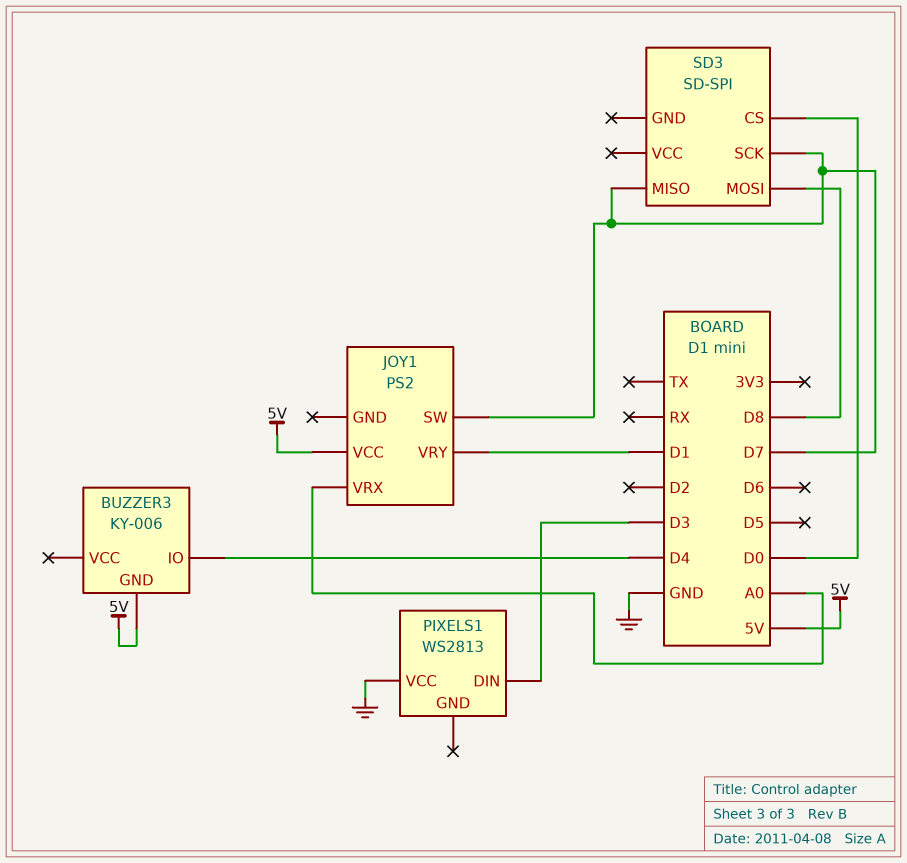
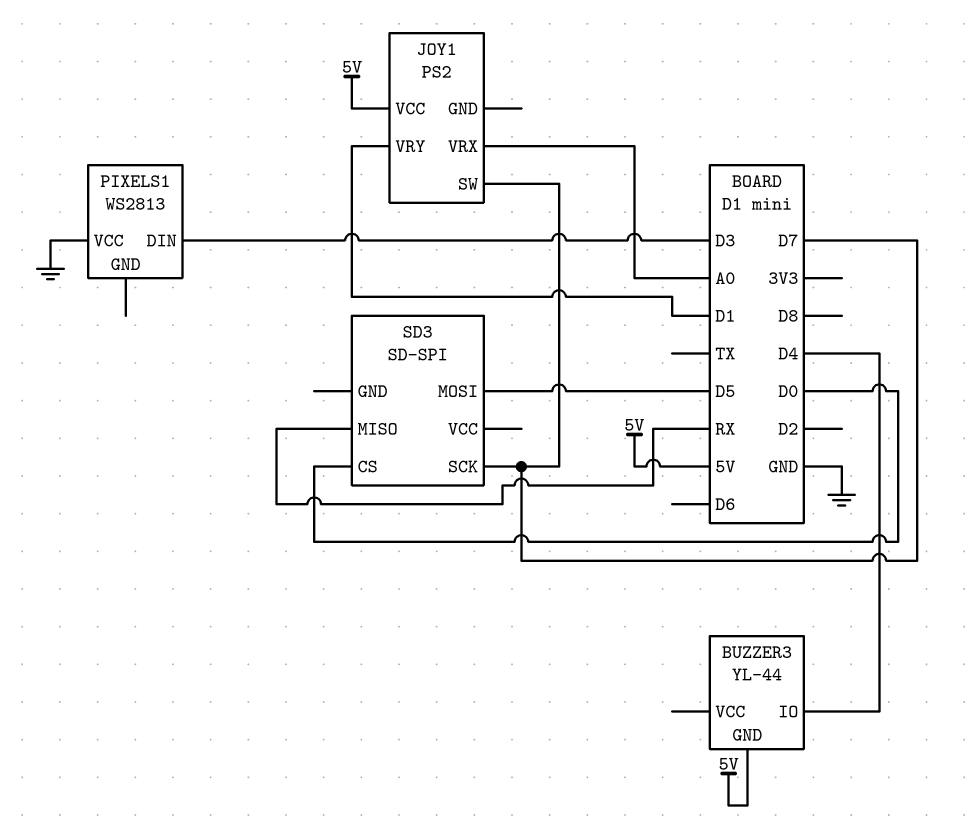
BUZZER3: KY-006 -> YL-44
SD3 pin MISO: D7 -> RX
SD3 pin MOSI: D8 -> D5

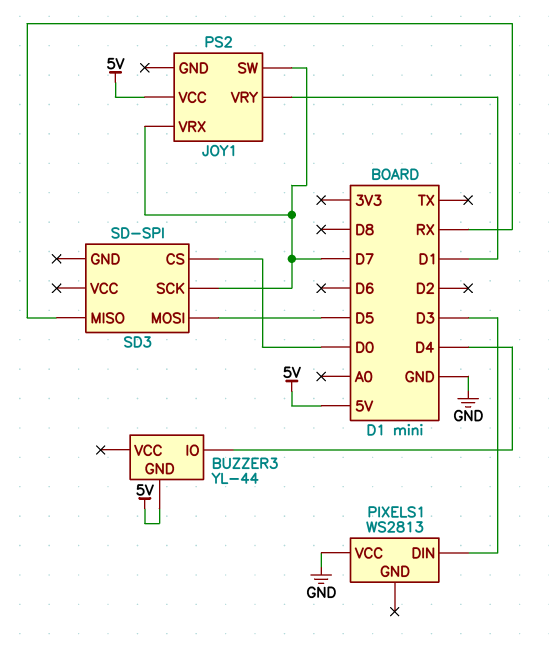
JOY1 pin VRX: A0 -> D7

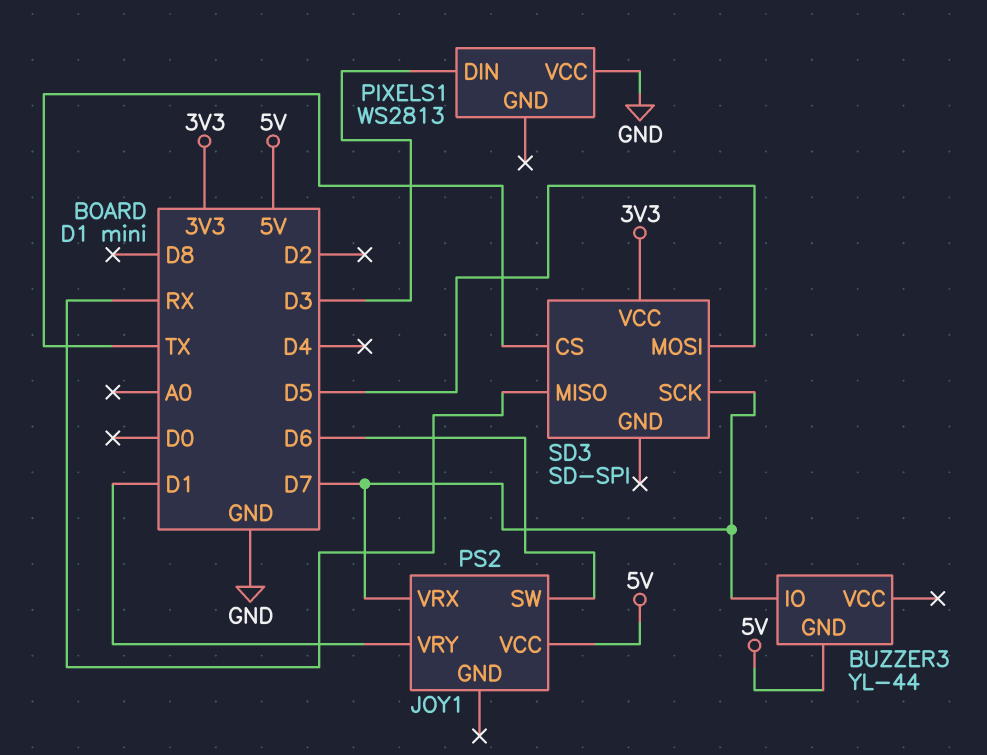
BUZZER3 pin IO: D4 -> D7
JOY1 pin SW: D7 -> D6
SD3 pin CS: D0 -> TX
SD3 pin VCC: none -> 3V3

